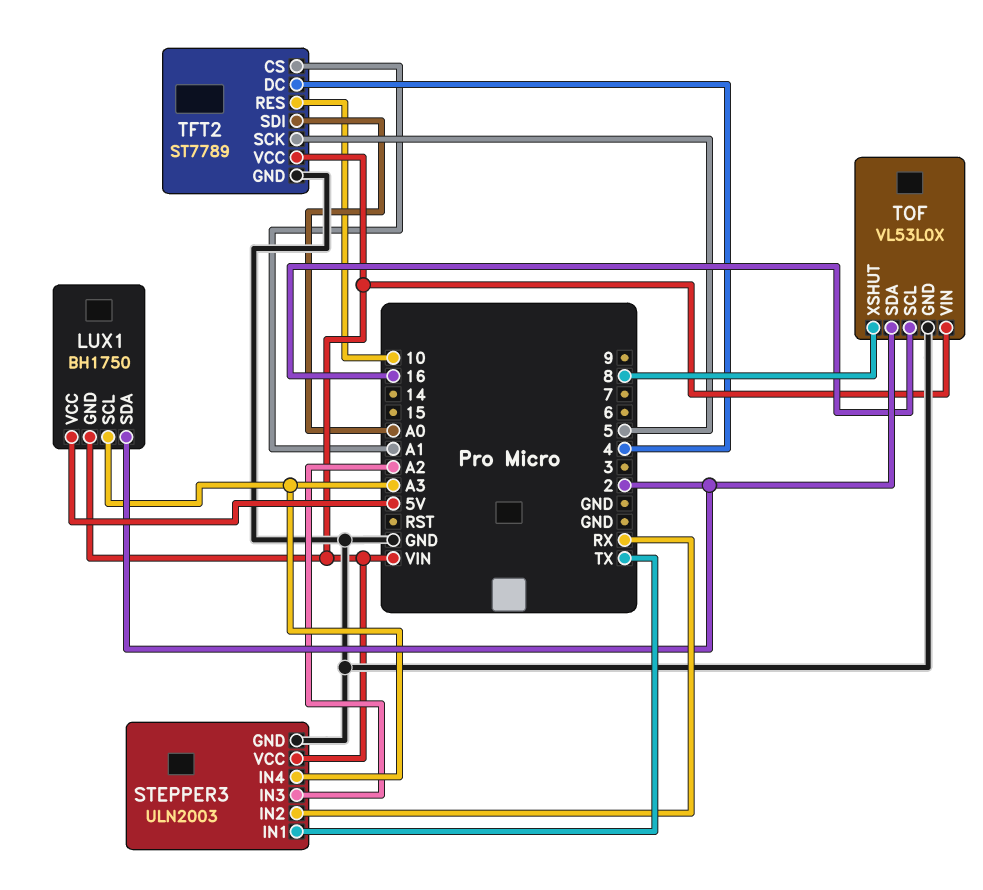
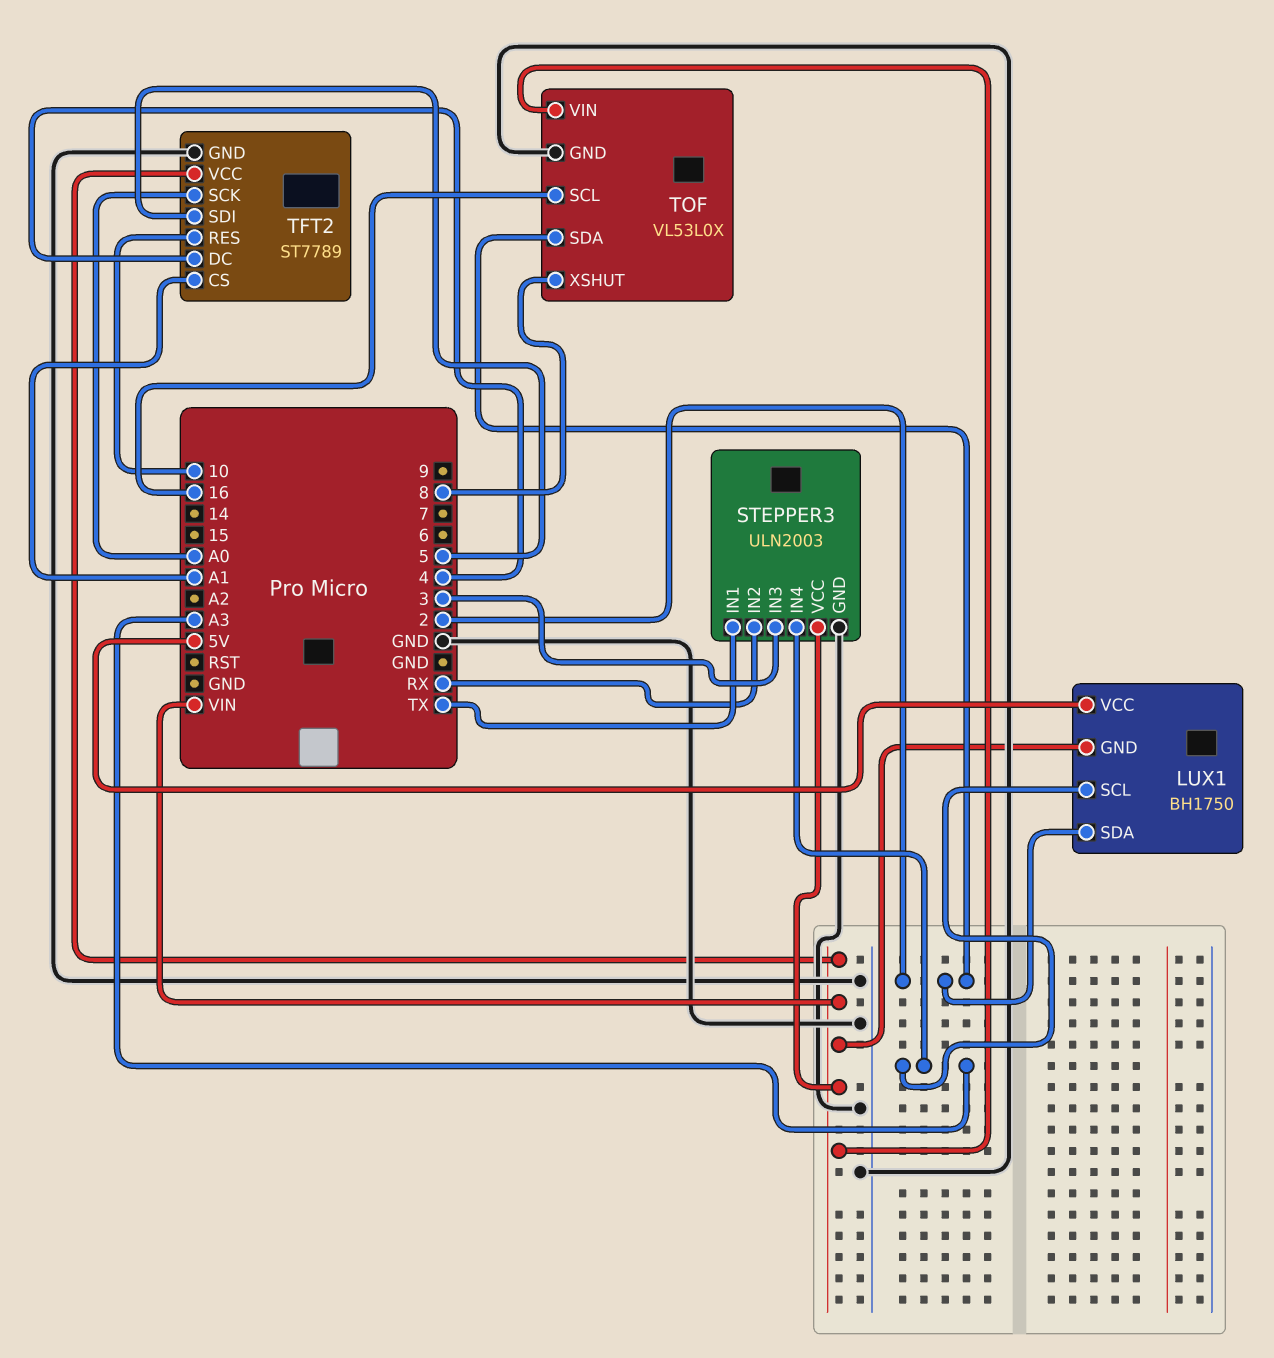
STEPPER3 pin IN3: A2 -> 3
TFT2 pin SCK: 5 -> A0
TFT2 pin SDI: A0 -> 5

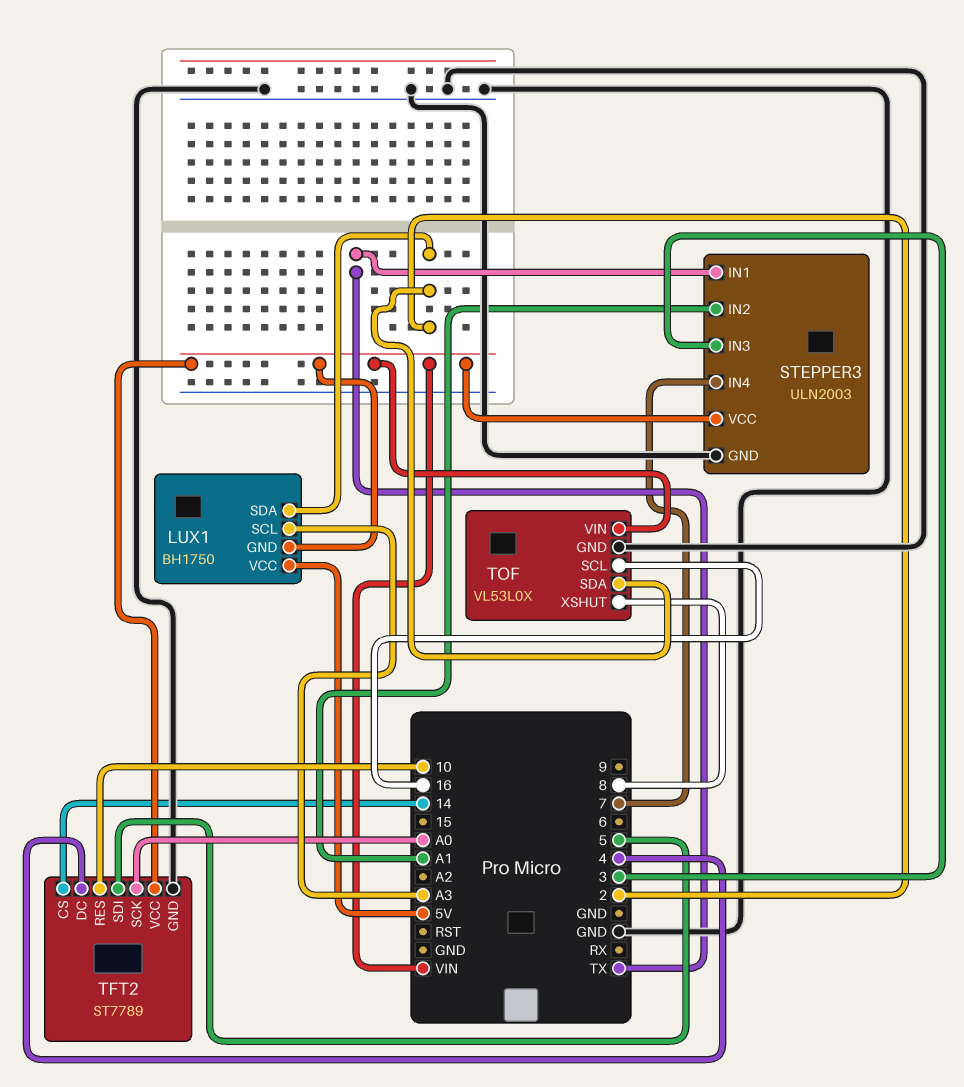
STEPPER3 pin IN2: RX -> A1
STEPPER3 pin IN4: A3 -> 7
TFT2 pin CS: A1 -> 14

